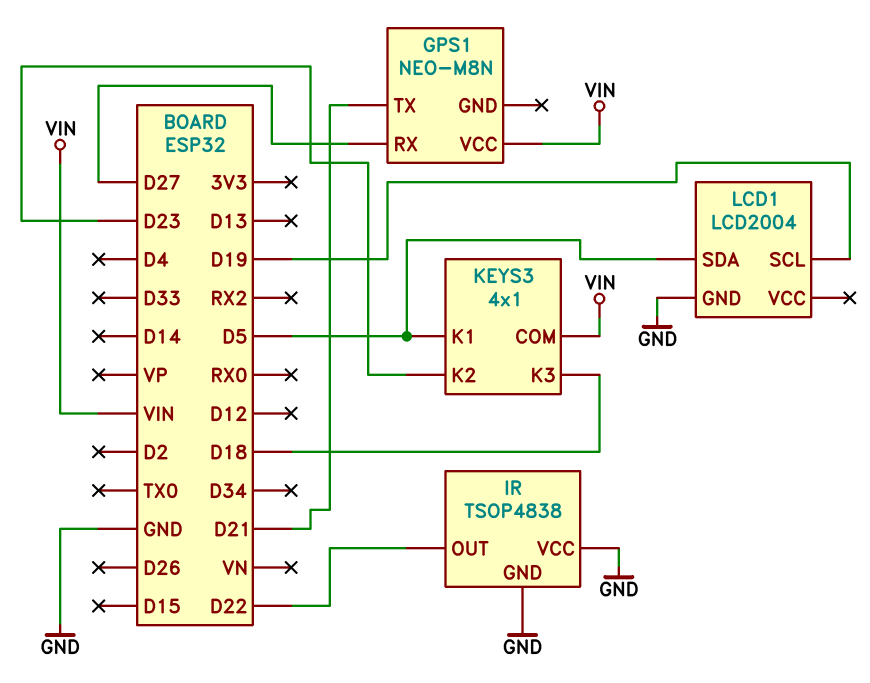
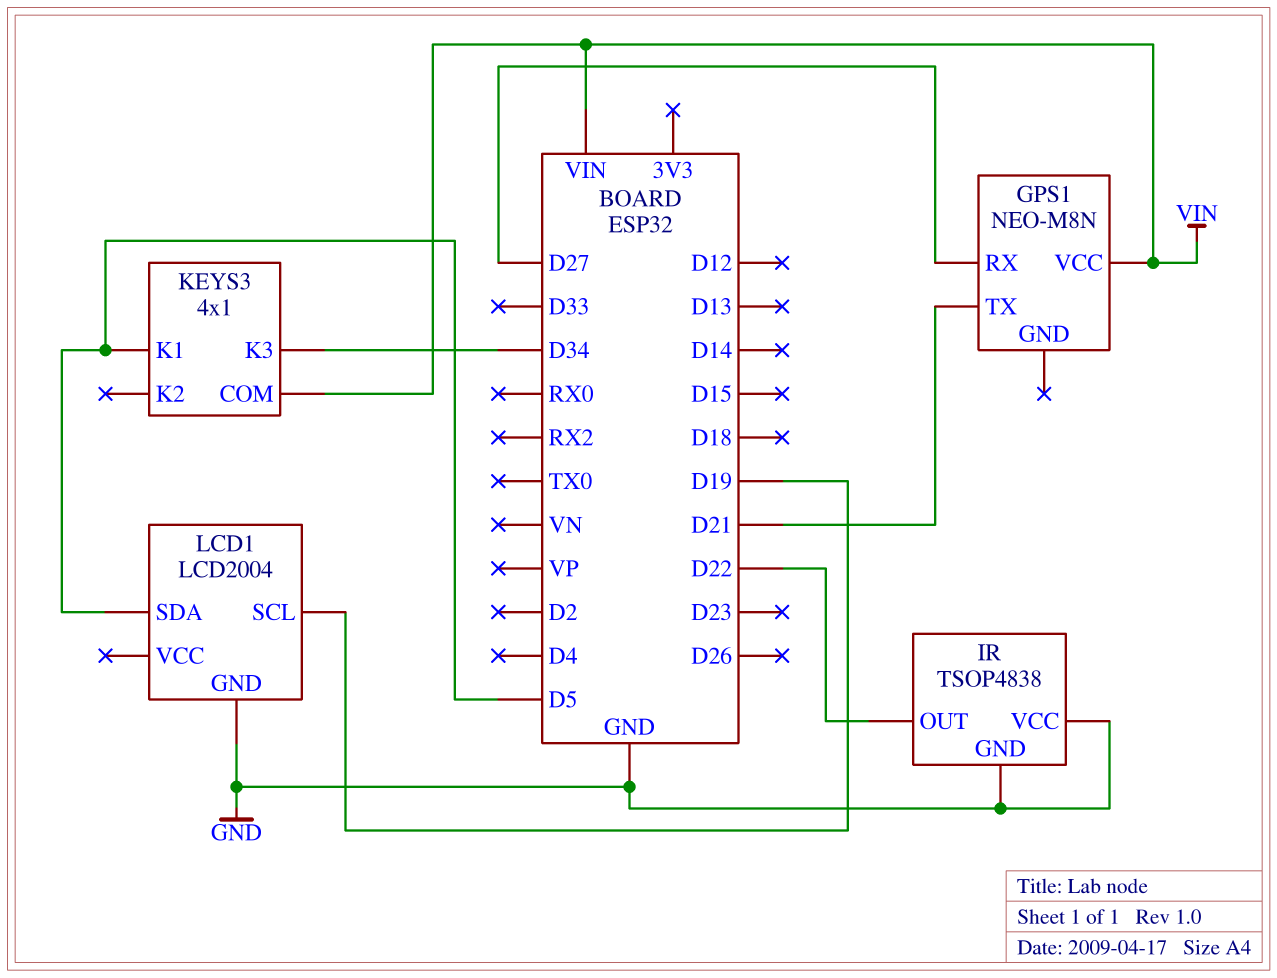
KEYS3 pin K2: D23 -> none
KEYS3 pin K3: D18 -> D34

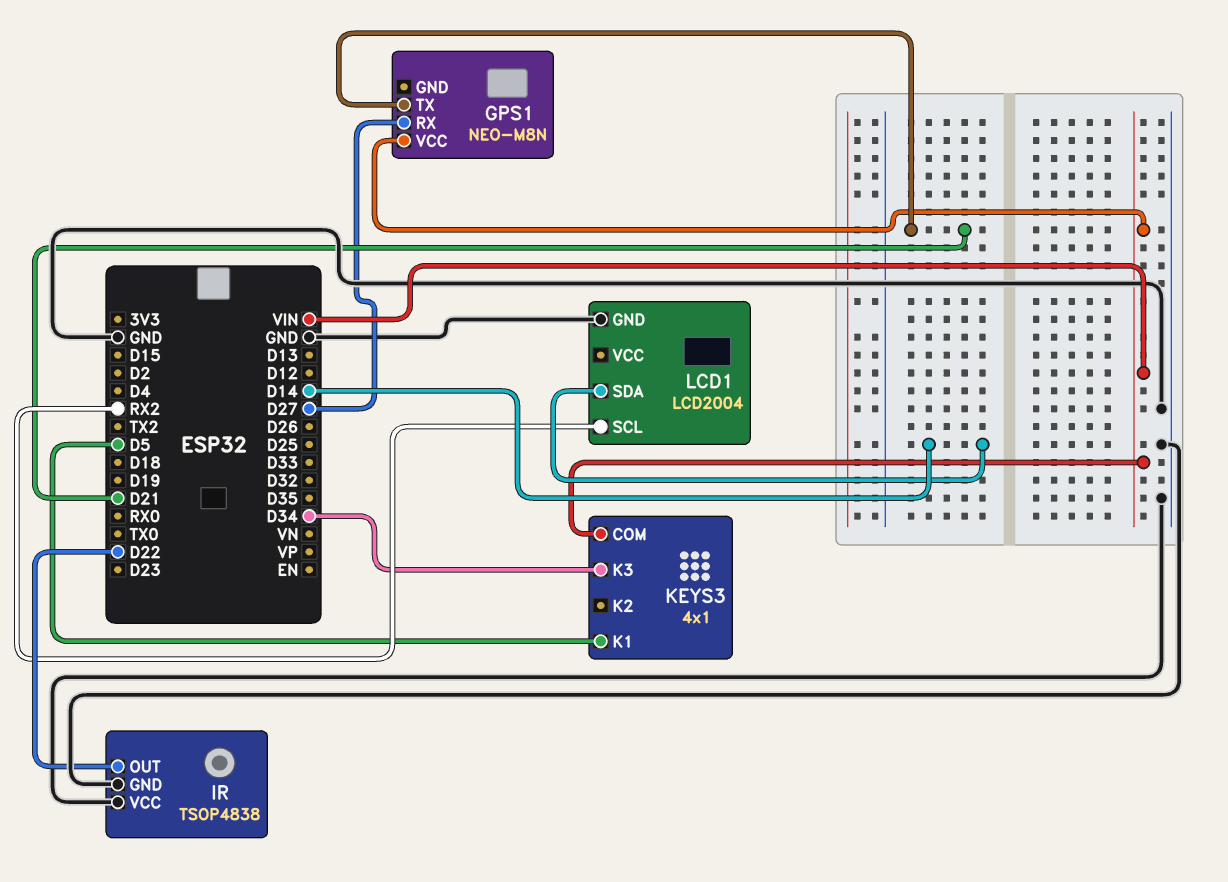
LCD1 pin SCL: D19 -> RX2
LCD1 pin SDA: D5 -> D14

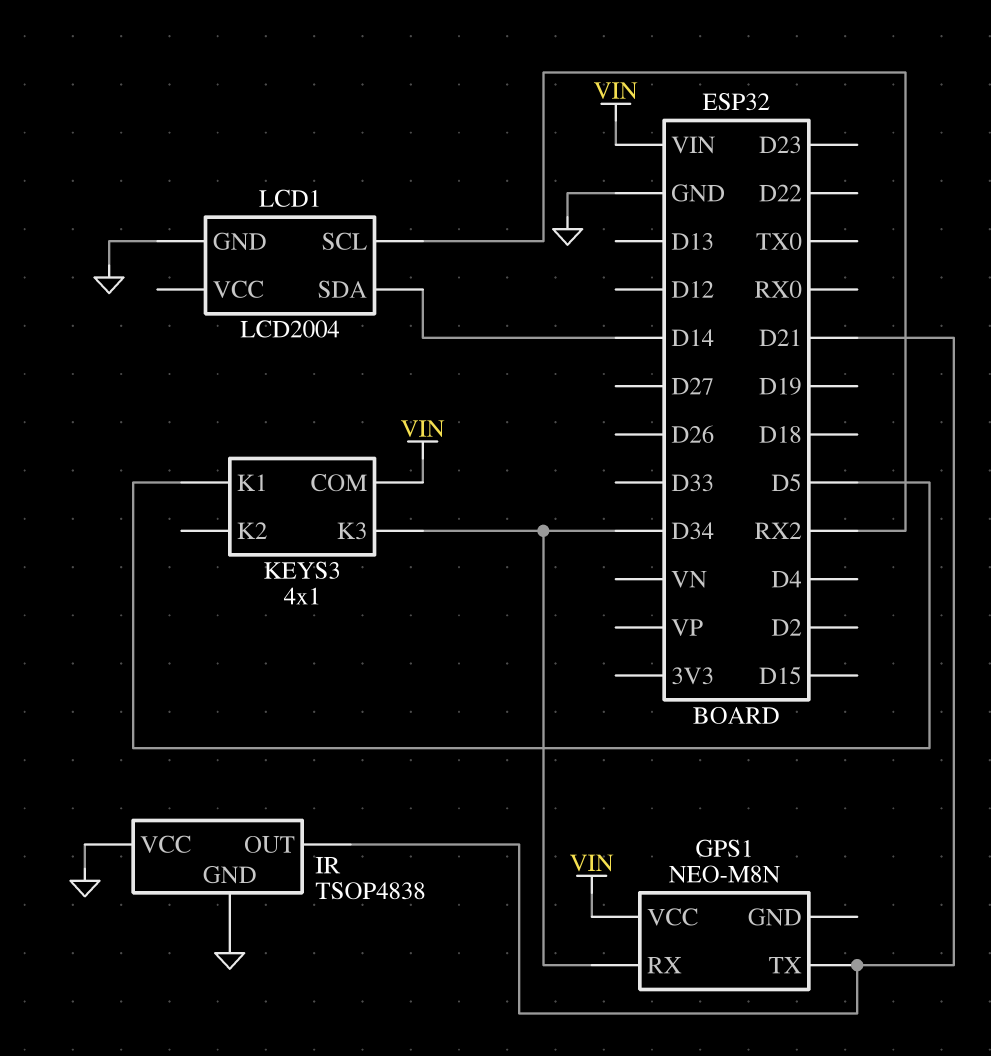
GPS1 pin RX: D27 -> D34
IR pin OUT: D22 -> D21

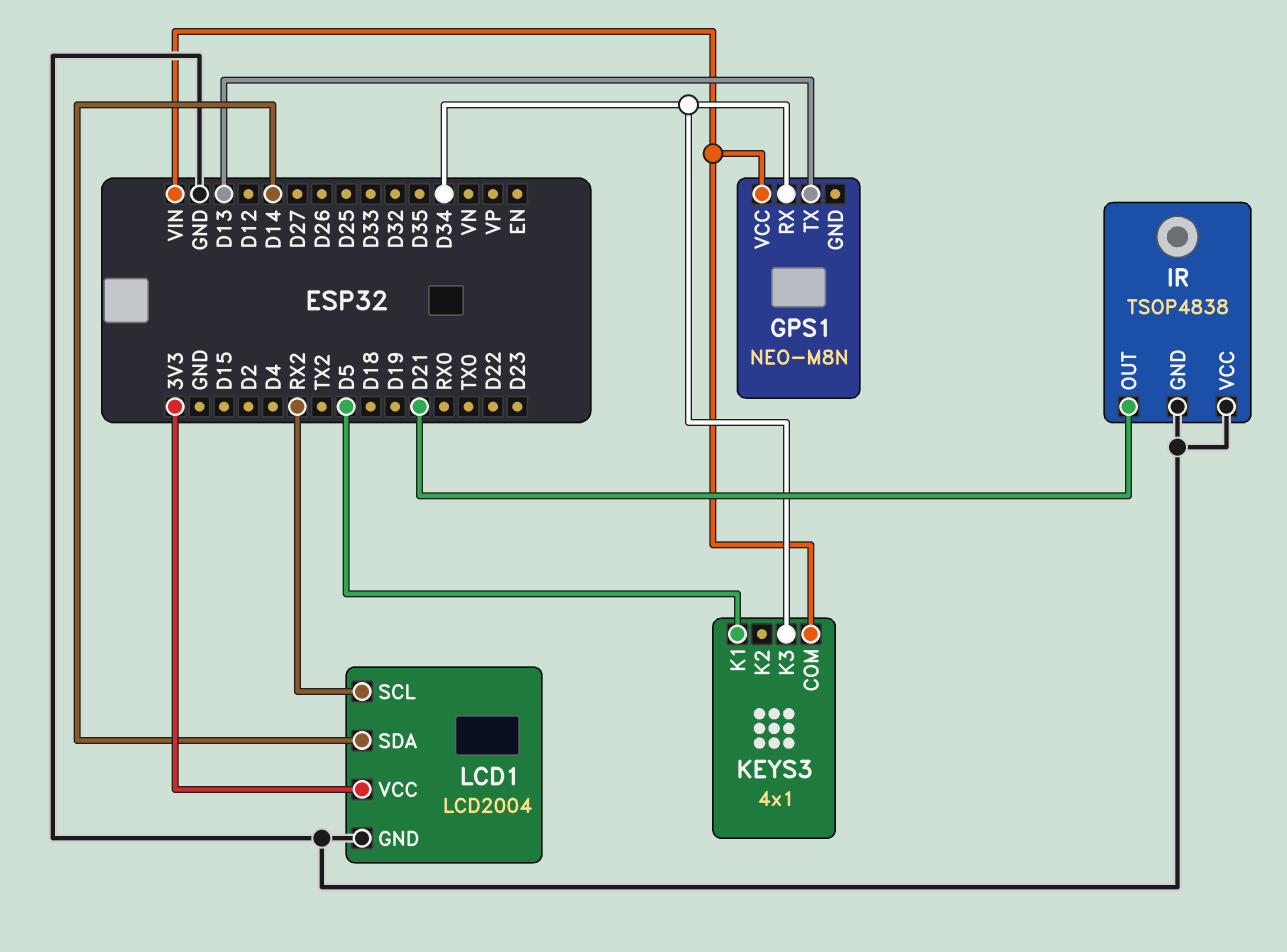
GPS1 pin TX: D21 -> D13
LCD1 pin VCC: none -> 3V3

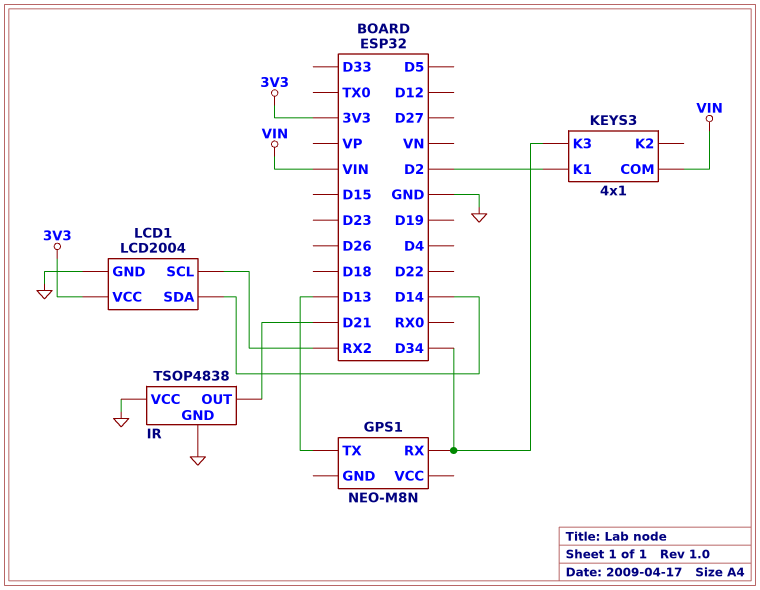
GPS1 pin VCC: VIN -> none
KEYS3 pin K1: D5 -> D2

